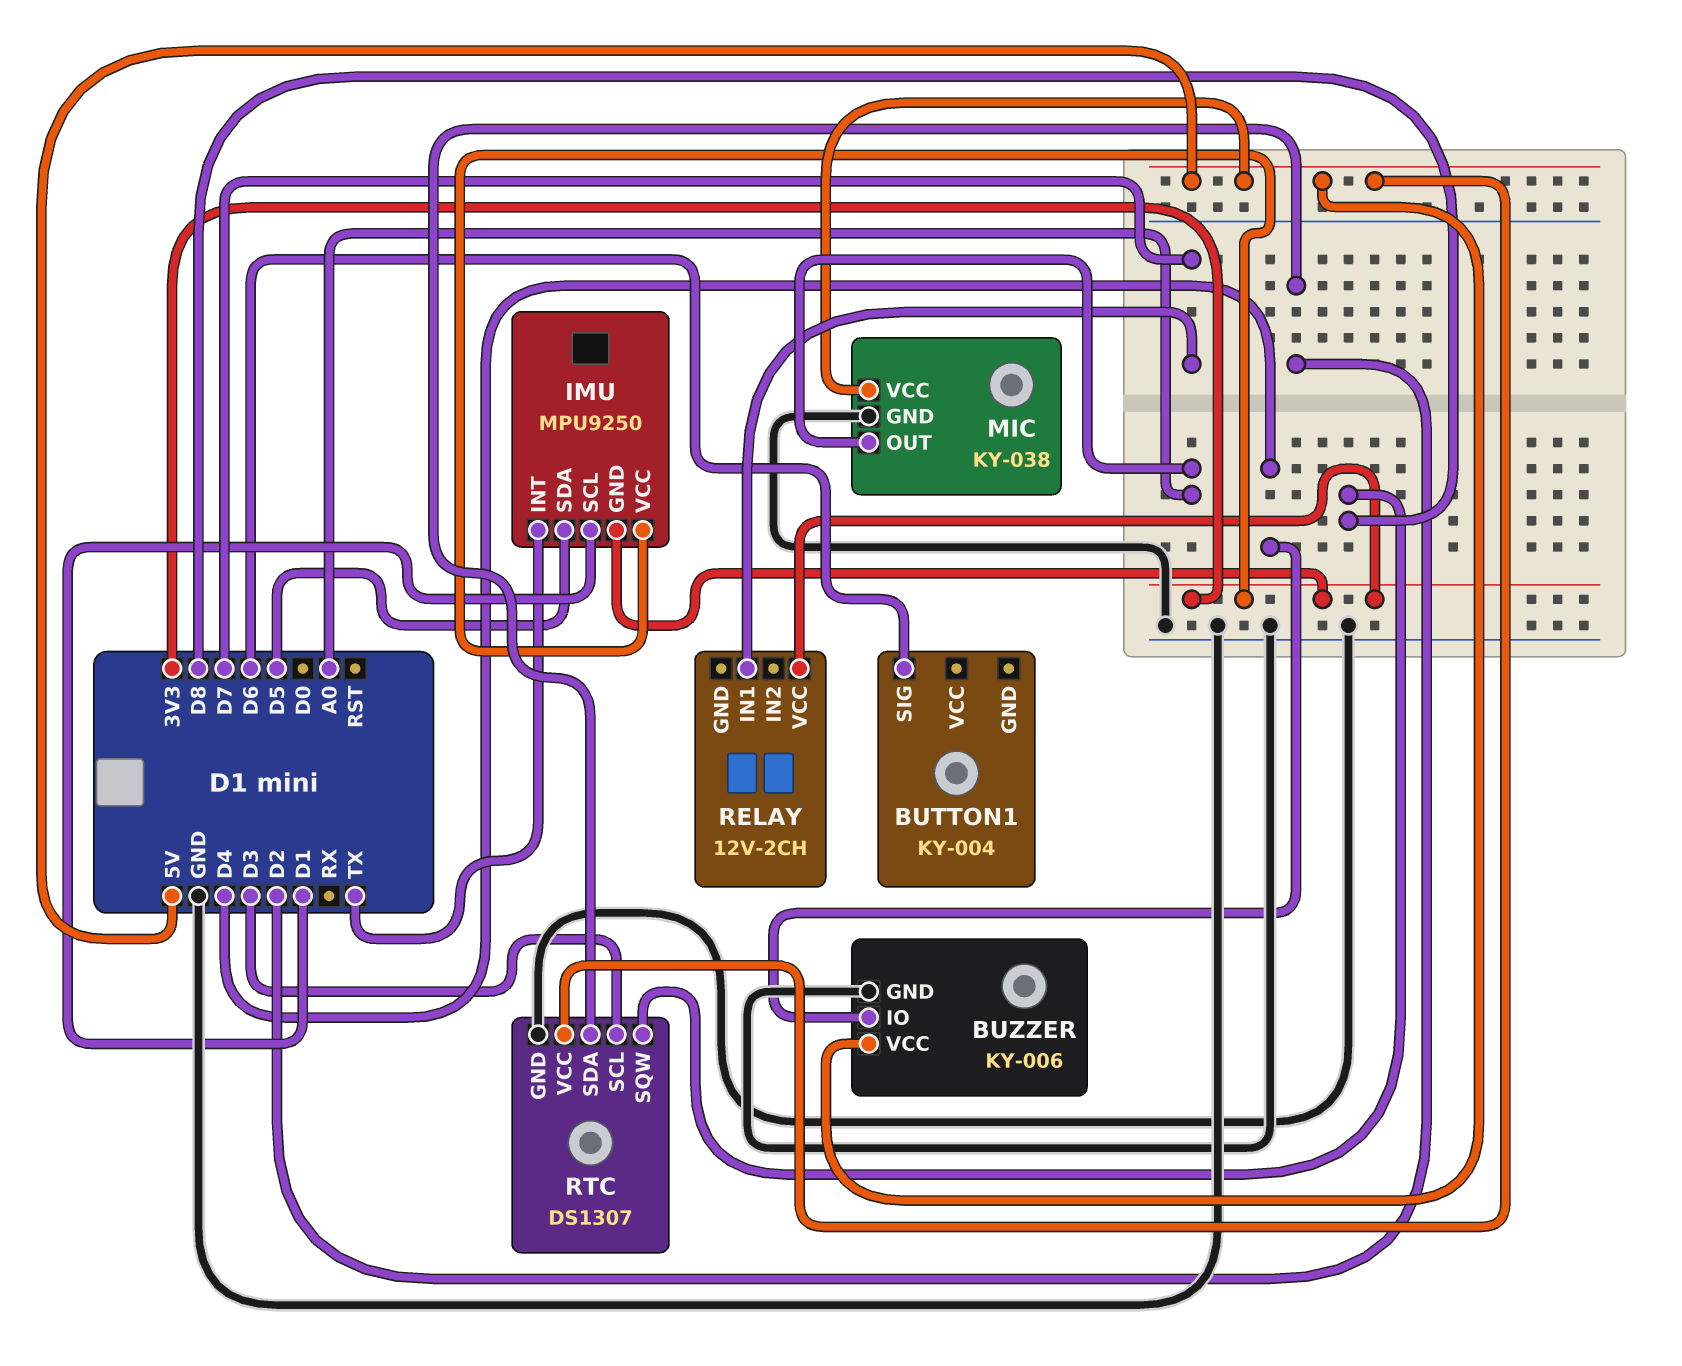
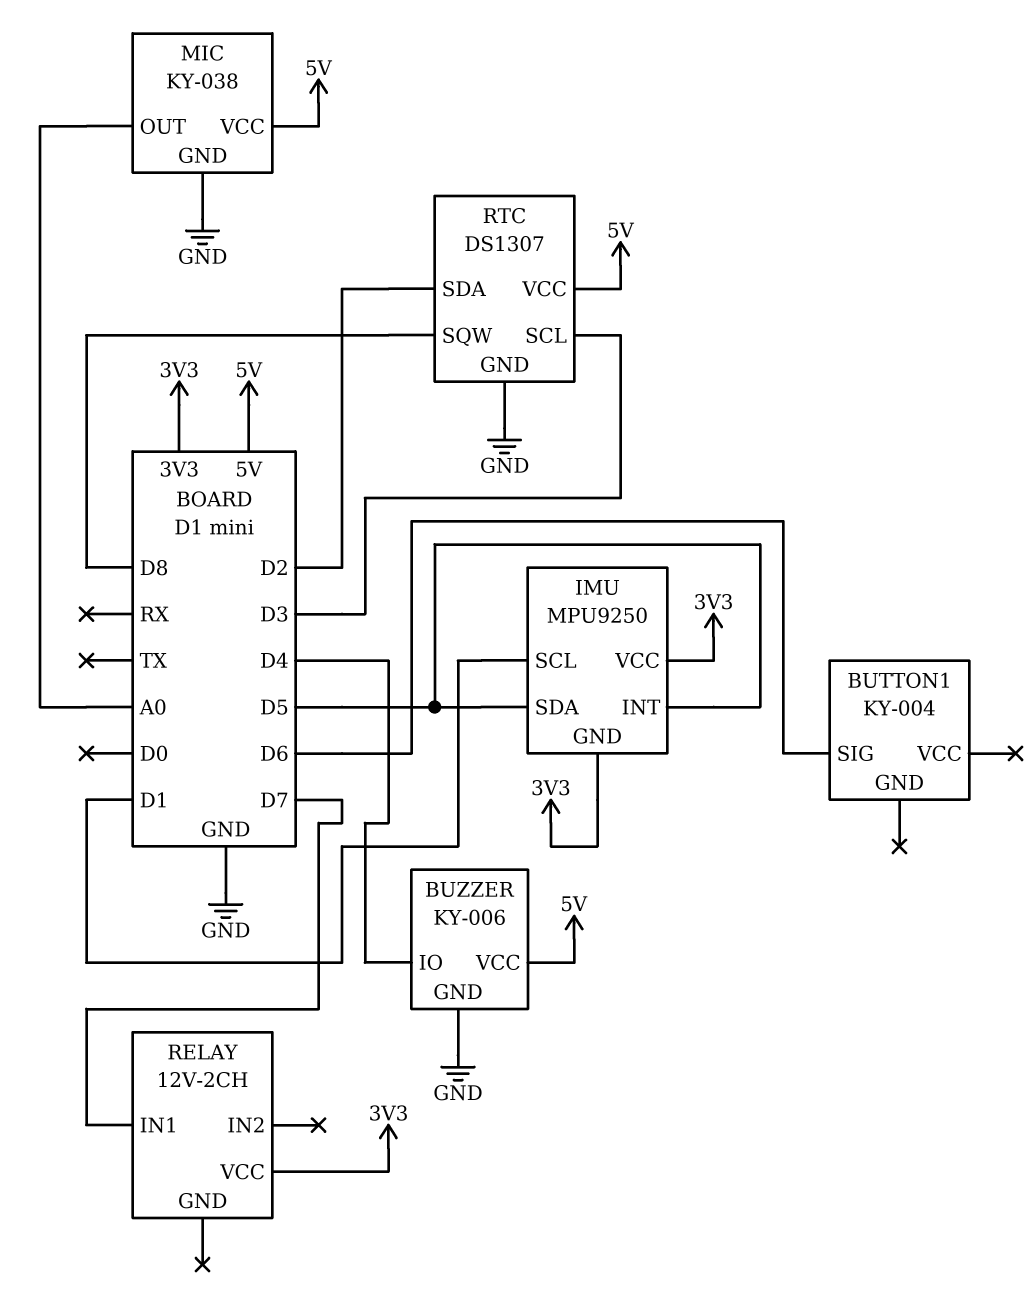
IMU pin INT: TX -> D5

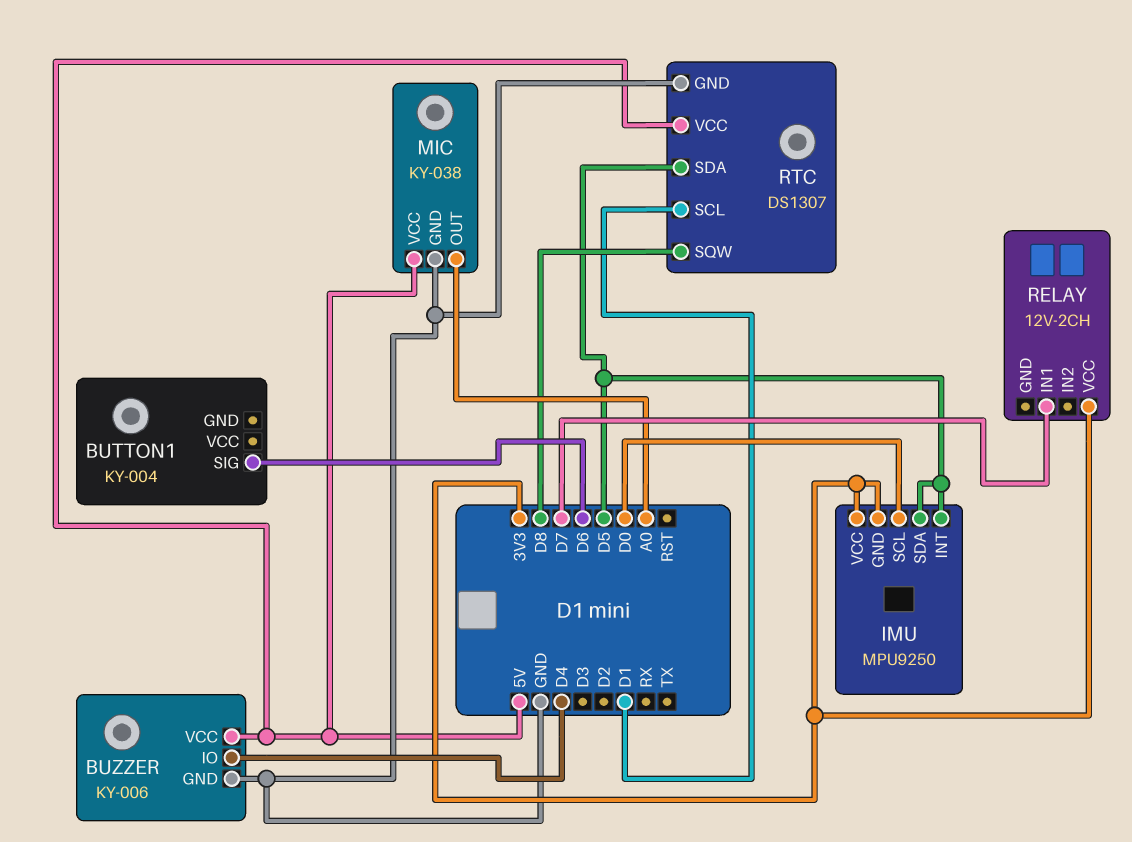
IMU pin SCL: D1 -> D0
RTC pin SCL: D3 -> D1
RTC pin SDA: D2 -> D5

